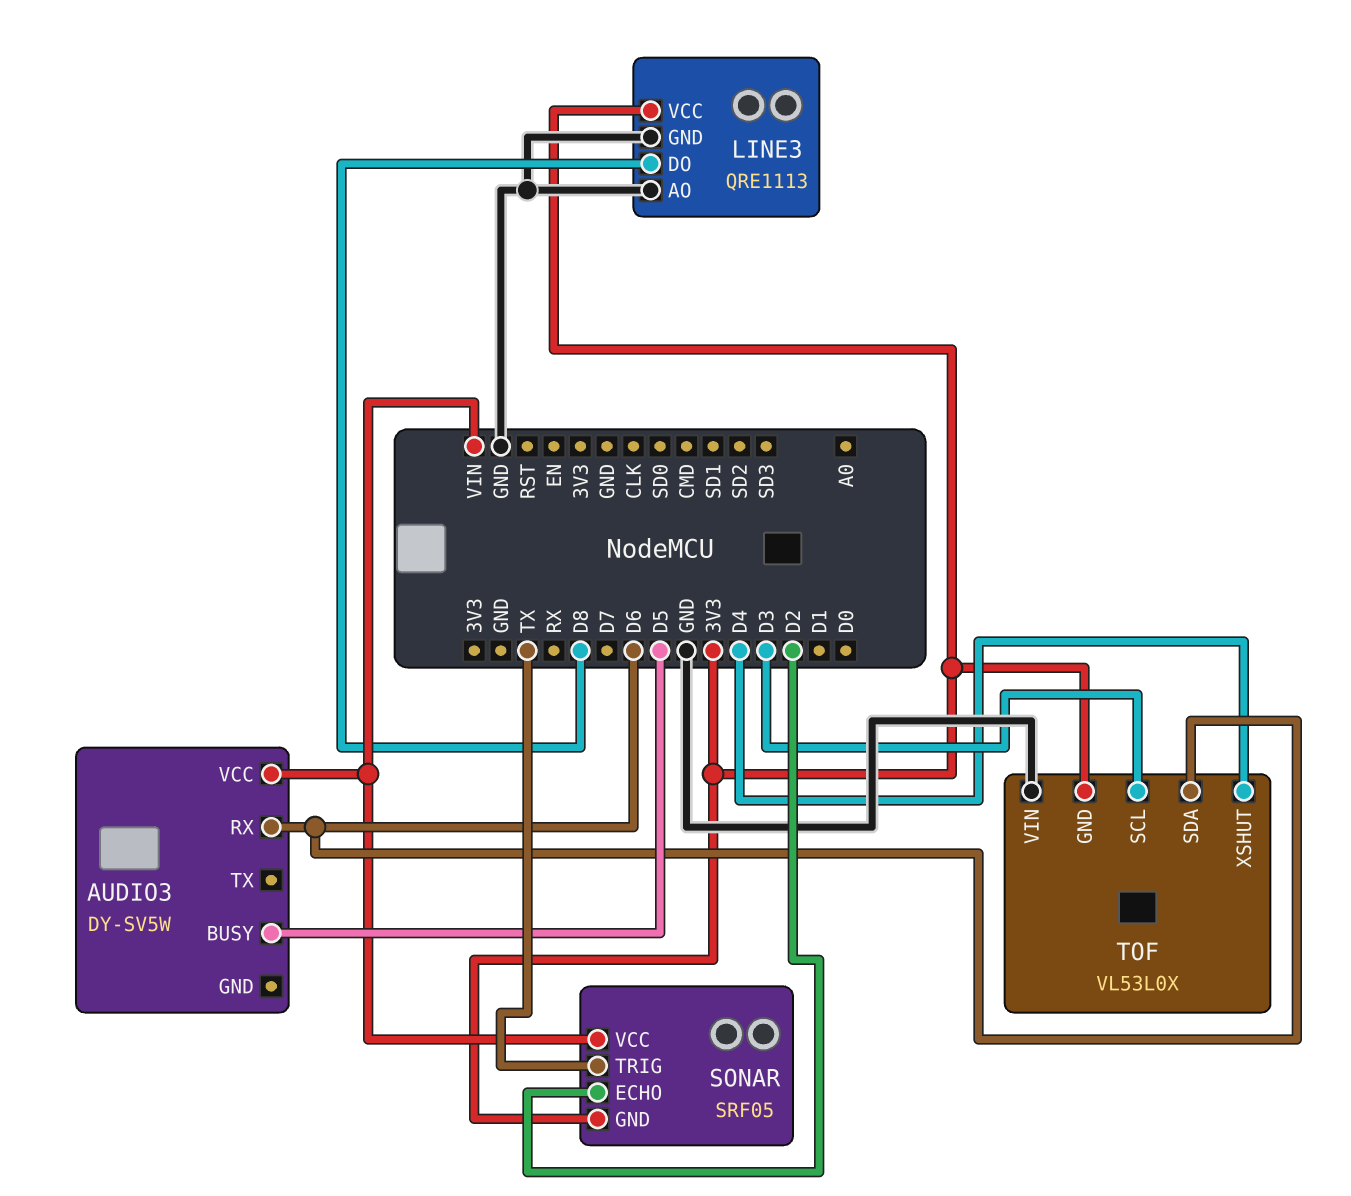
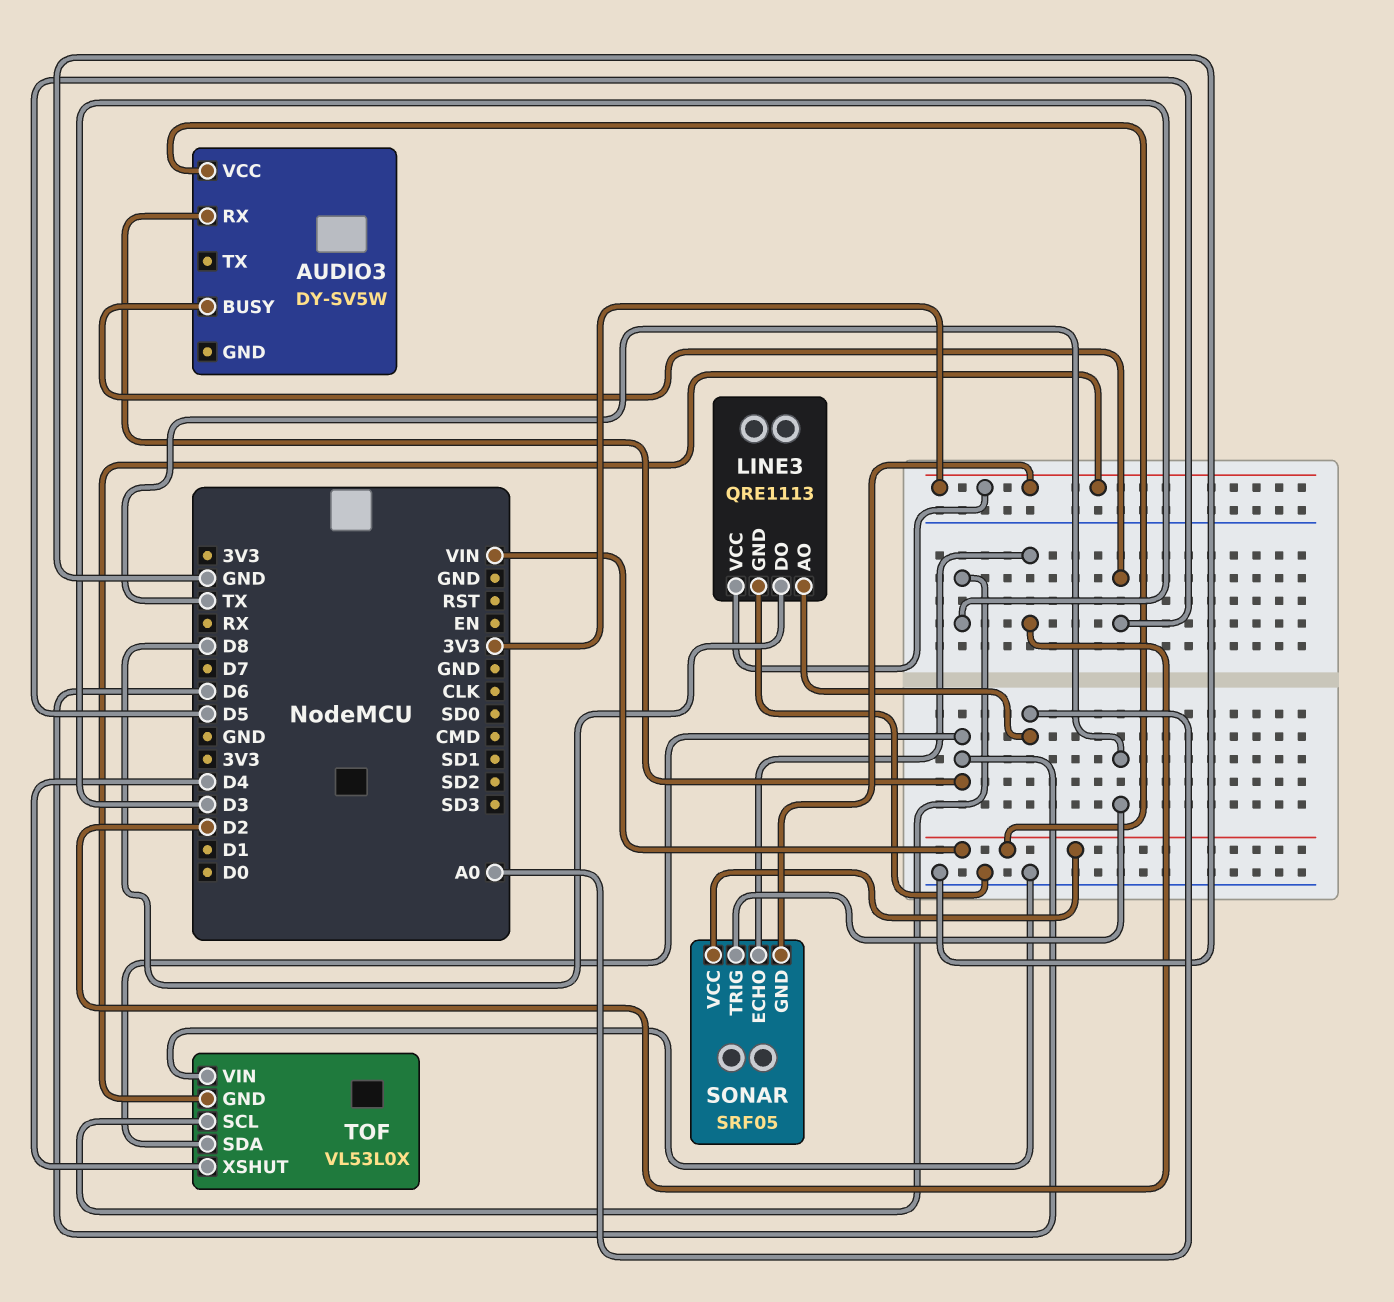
LINE3 pin AO: GND -> A0

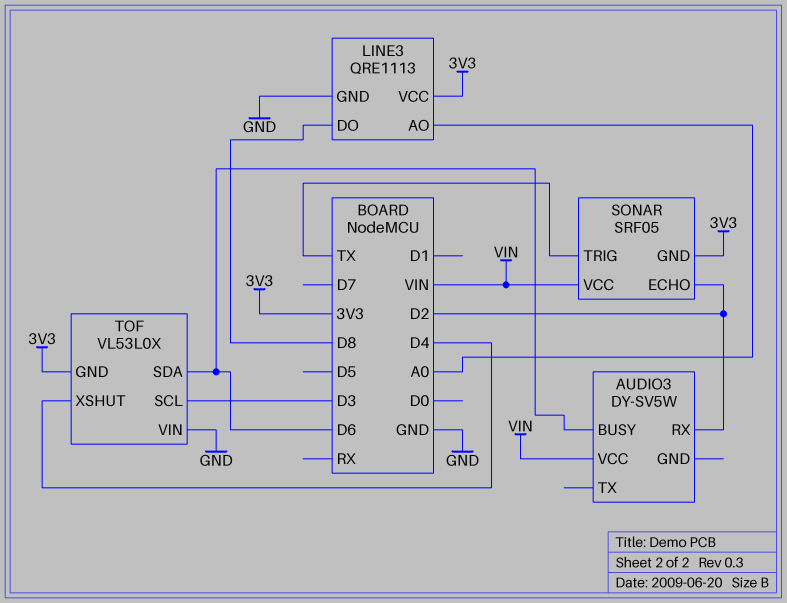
AUDIO3 pin BUSY: D5 -> D6
AUDIO3 pin RX: D6 -> D2

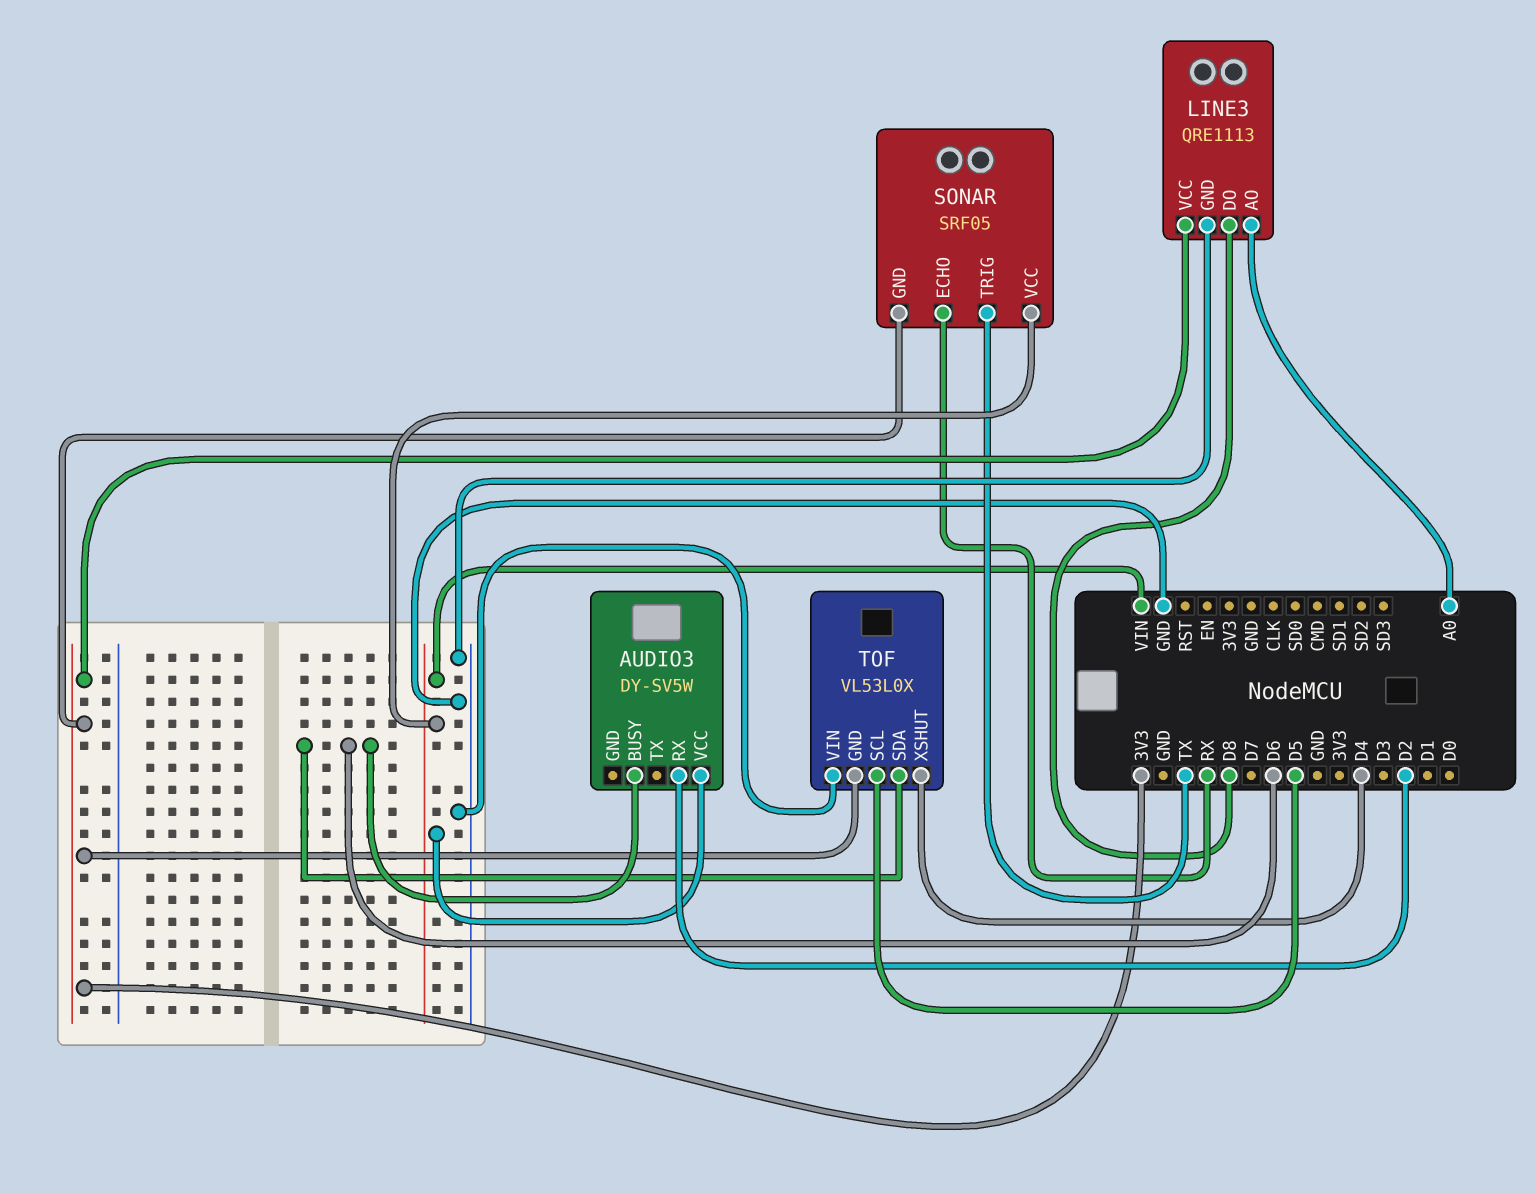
SONAR pin ECHO: D2 -> RX
TOF pin SCL: D3 -> D5

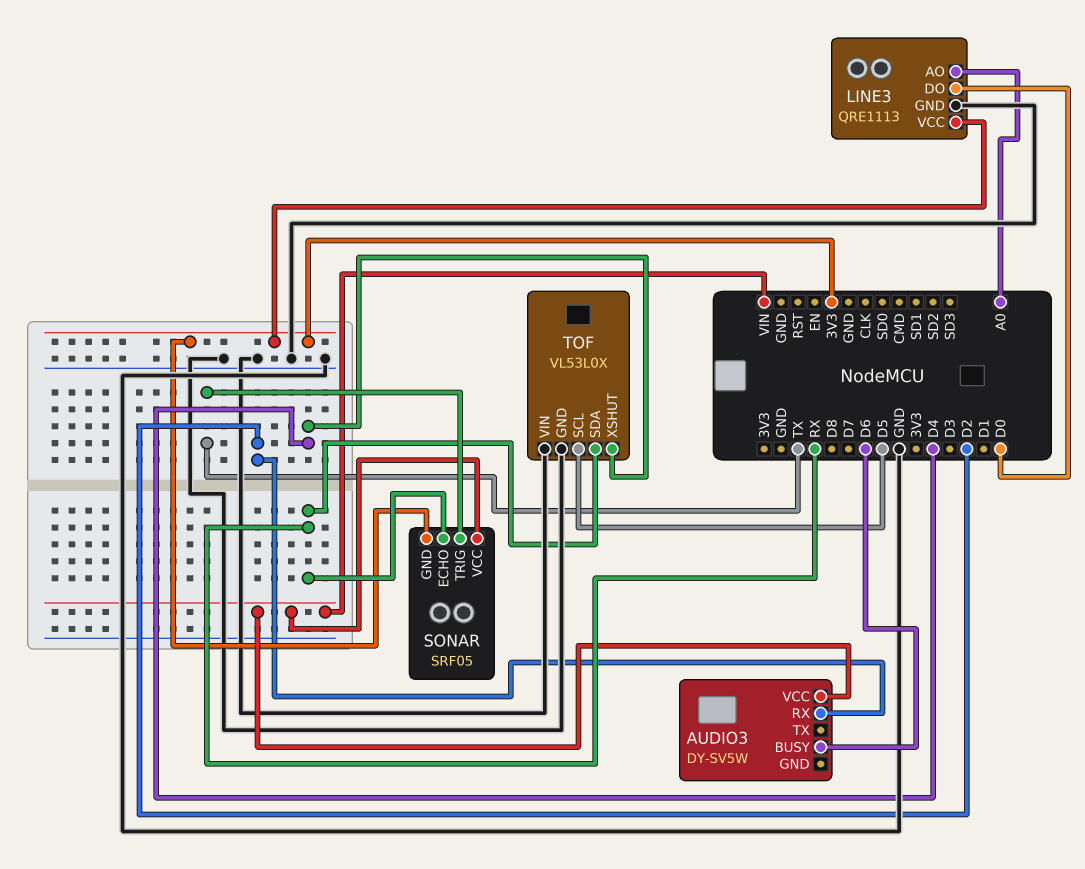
LINE3 pin DO: D8 -> D0
TOF pin GND: 3V3 -> GND
TOF pin SDA: D6 -> RX

